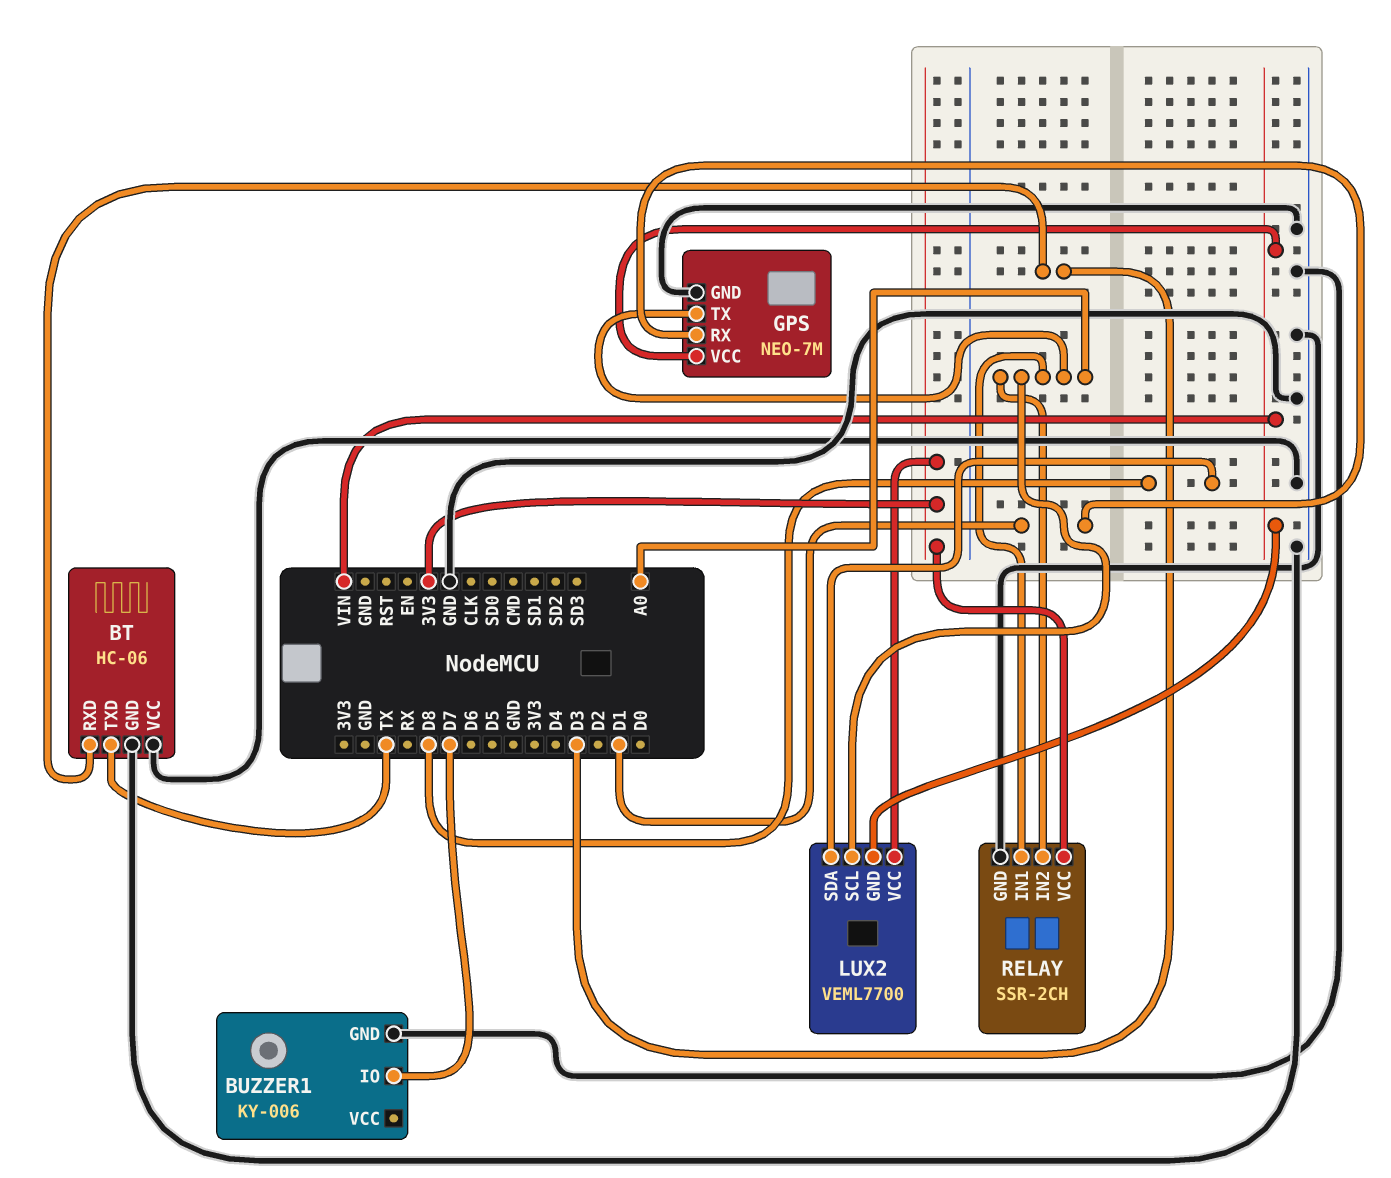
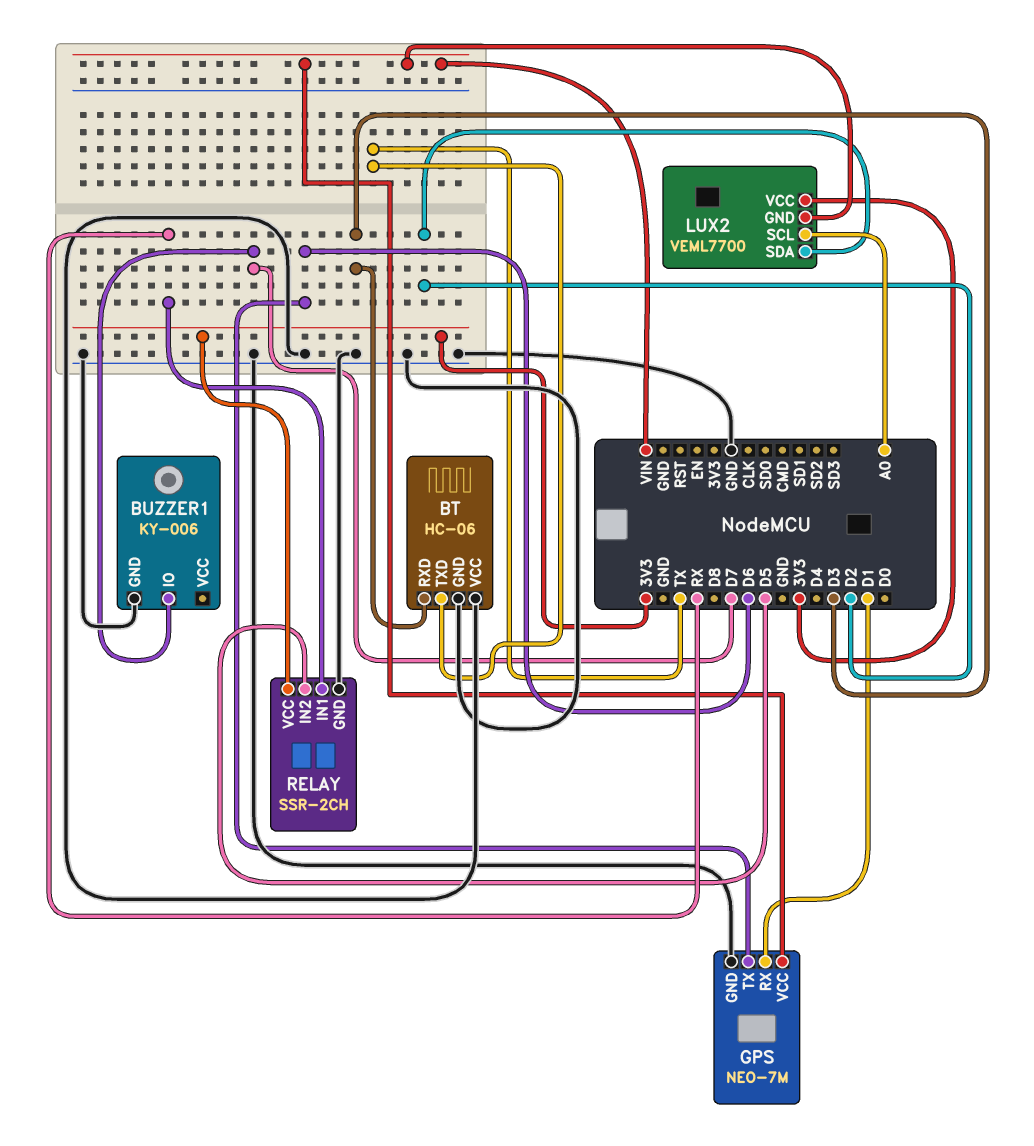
GPS pin TX: A0 -> D6
LUX2 pin SDA: D8 -> D2
RELAY pin IN1: A0 -> RX
RELAY pin IN2: A0 -> D5

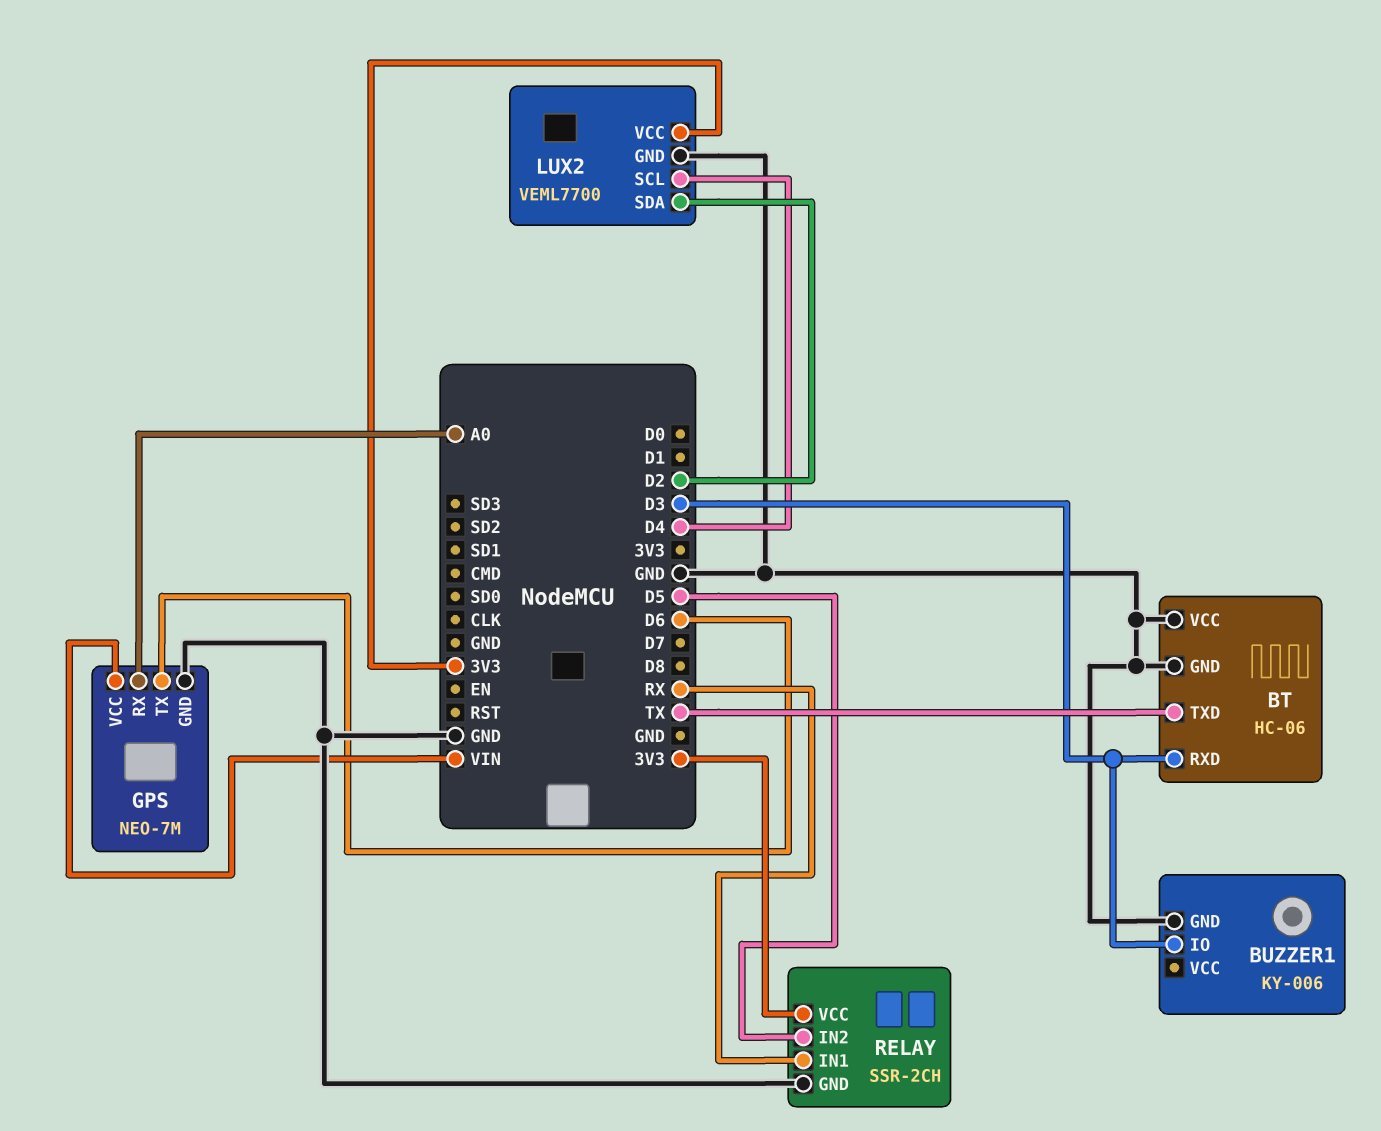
BUZZER1 pin IO: D7 -> D3
GPS pin RX: D1 -> A0
LUX2 pin GND: VIN -> GND
LUX2 pin SCL: A0 -> D4

